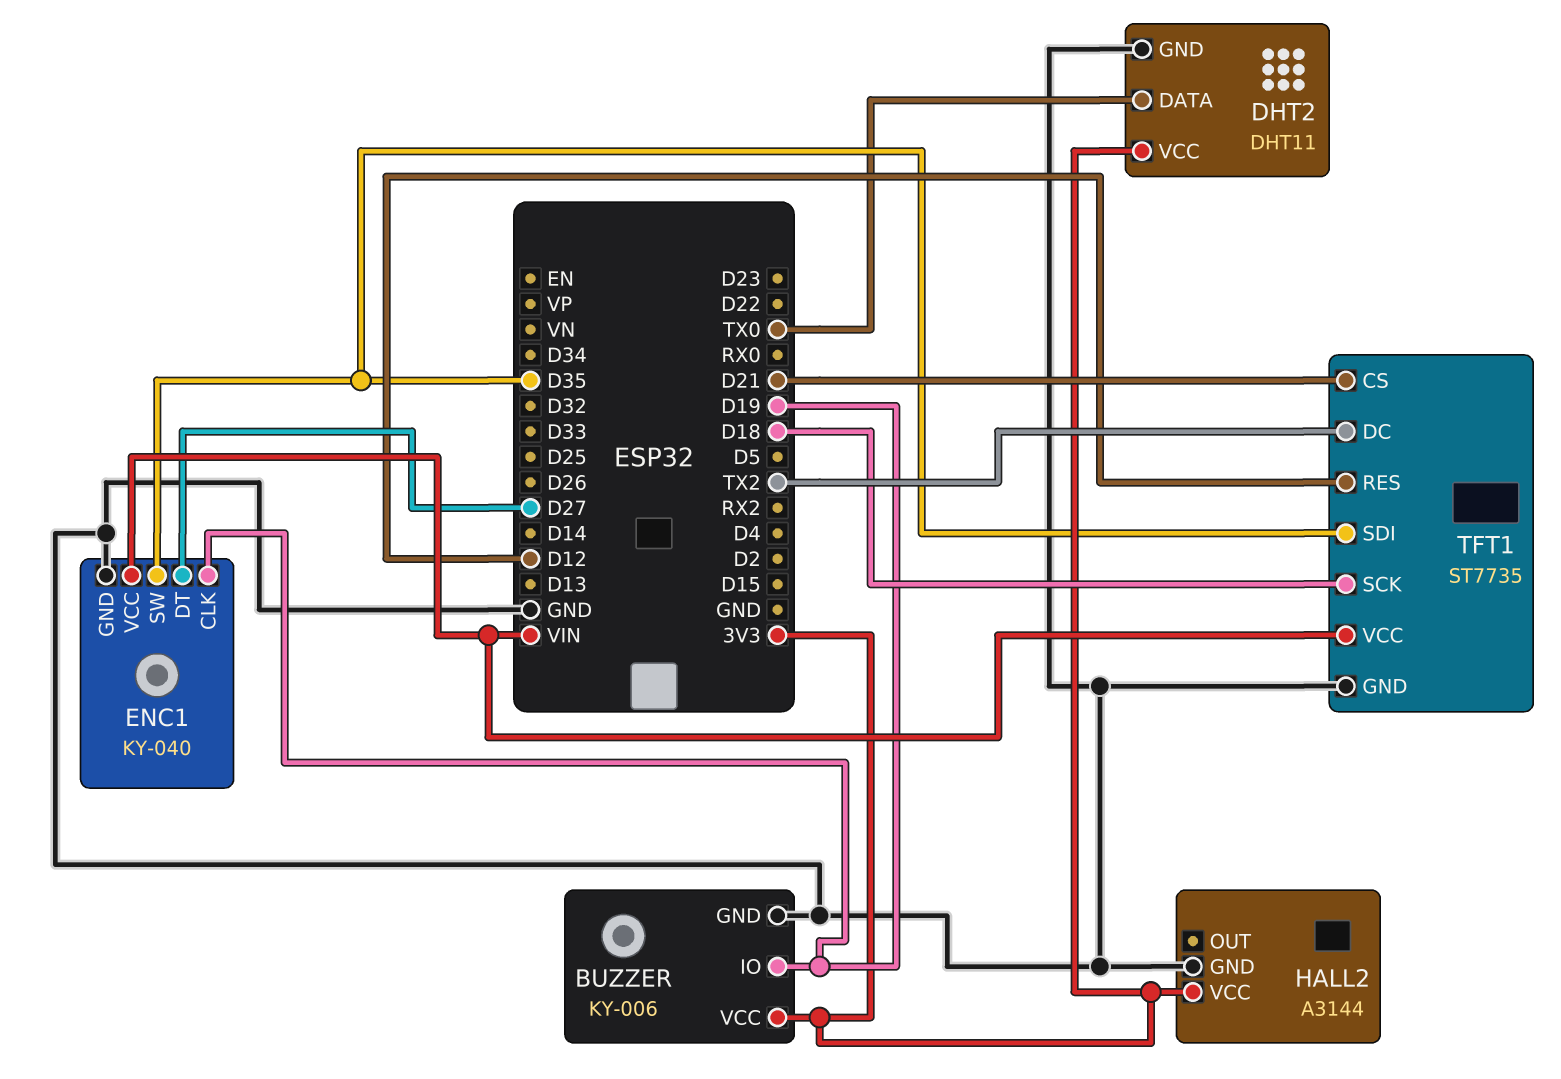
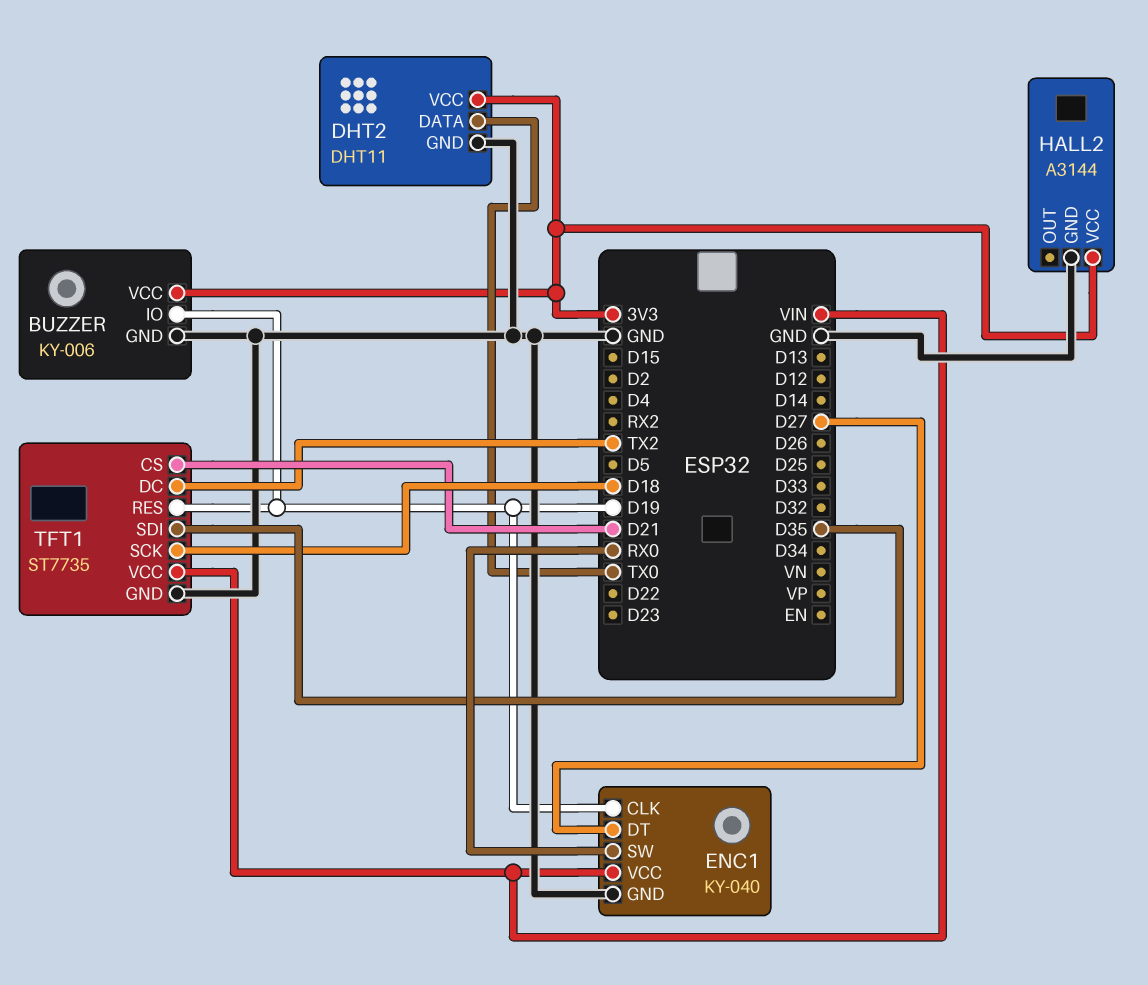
ENC1 pin SW: D35 -> RX0
TFT1 pin RES: D12 -> D19

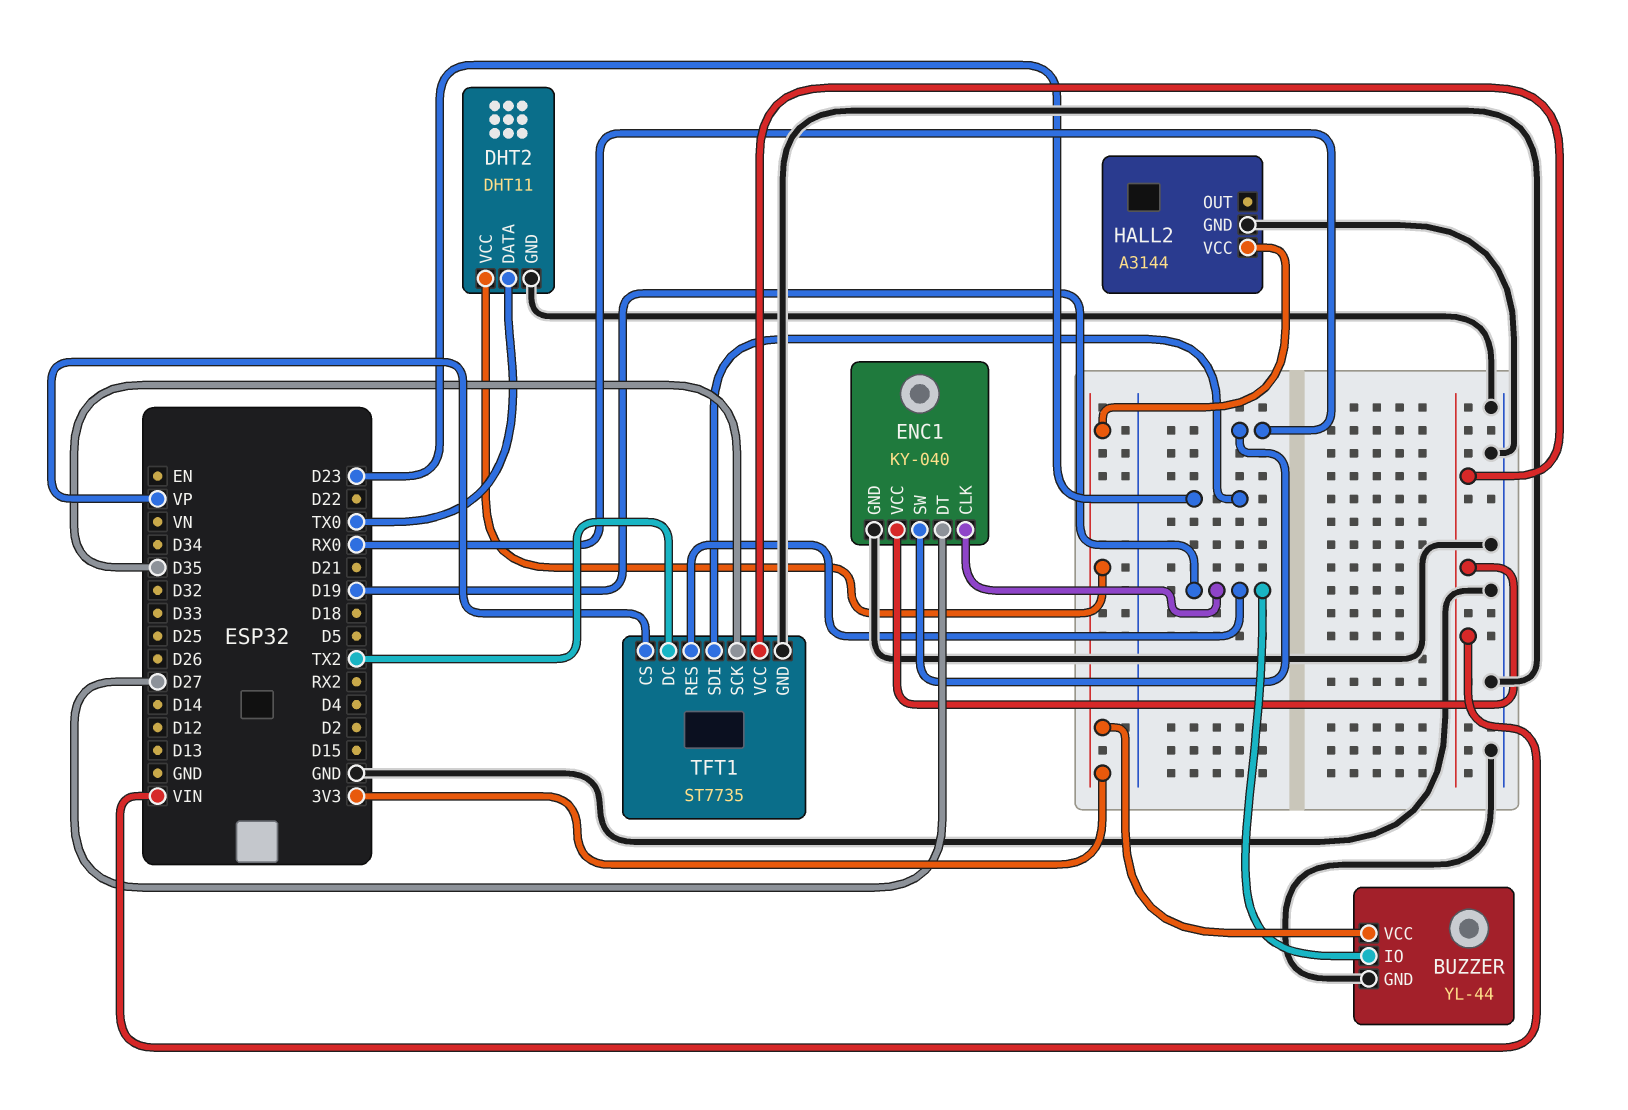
BUZZER: KY-006 -> YL-44
TFT1 pin CS: D21 -> VP
TFT1 pin SCK: D18 -> D35
TFT1 pin SDI: D35 -> D23

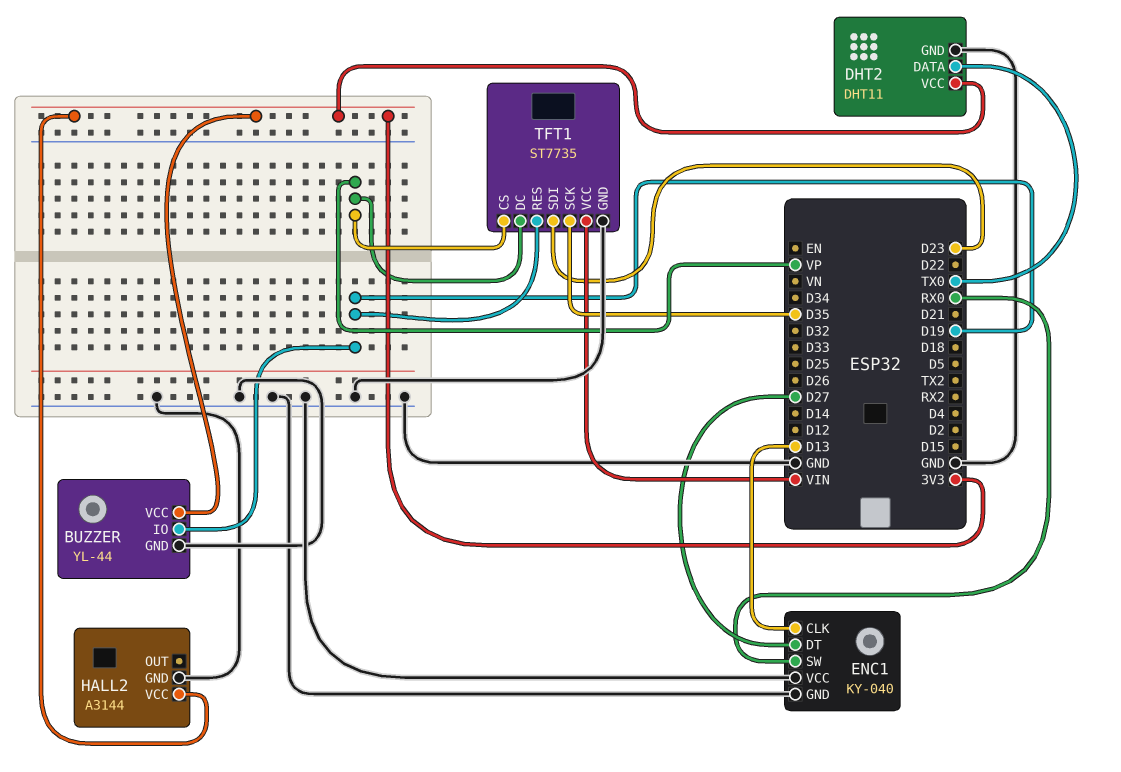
ENC1 pin CLK: D19 -> D13
ENC1 pin VCC: VIN -> GND
TFT1 pin DC: TX2 -> VP

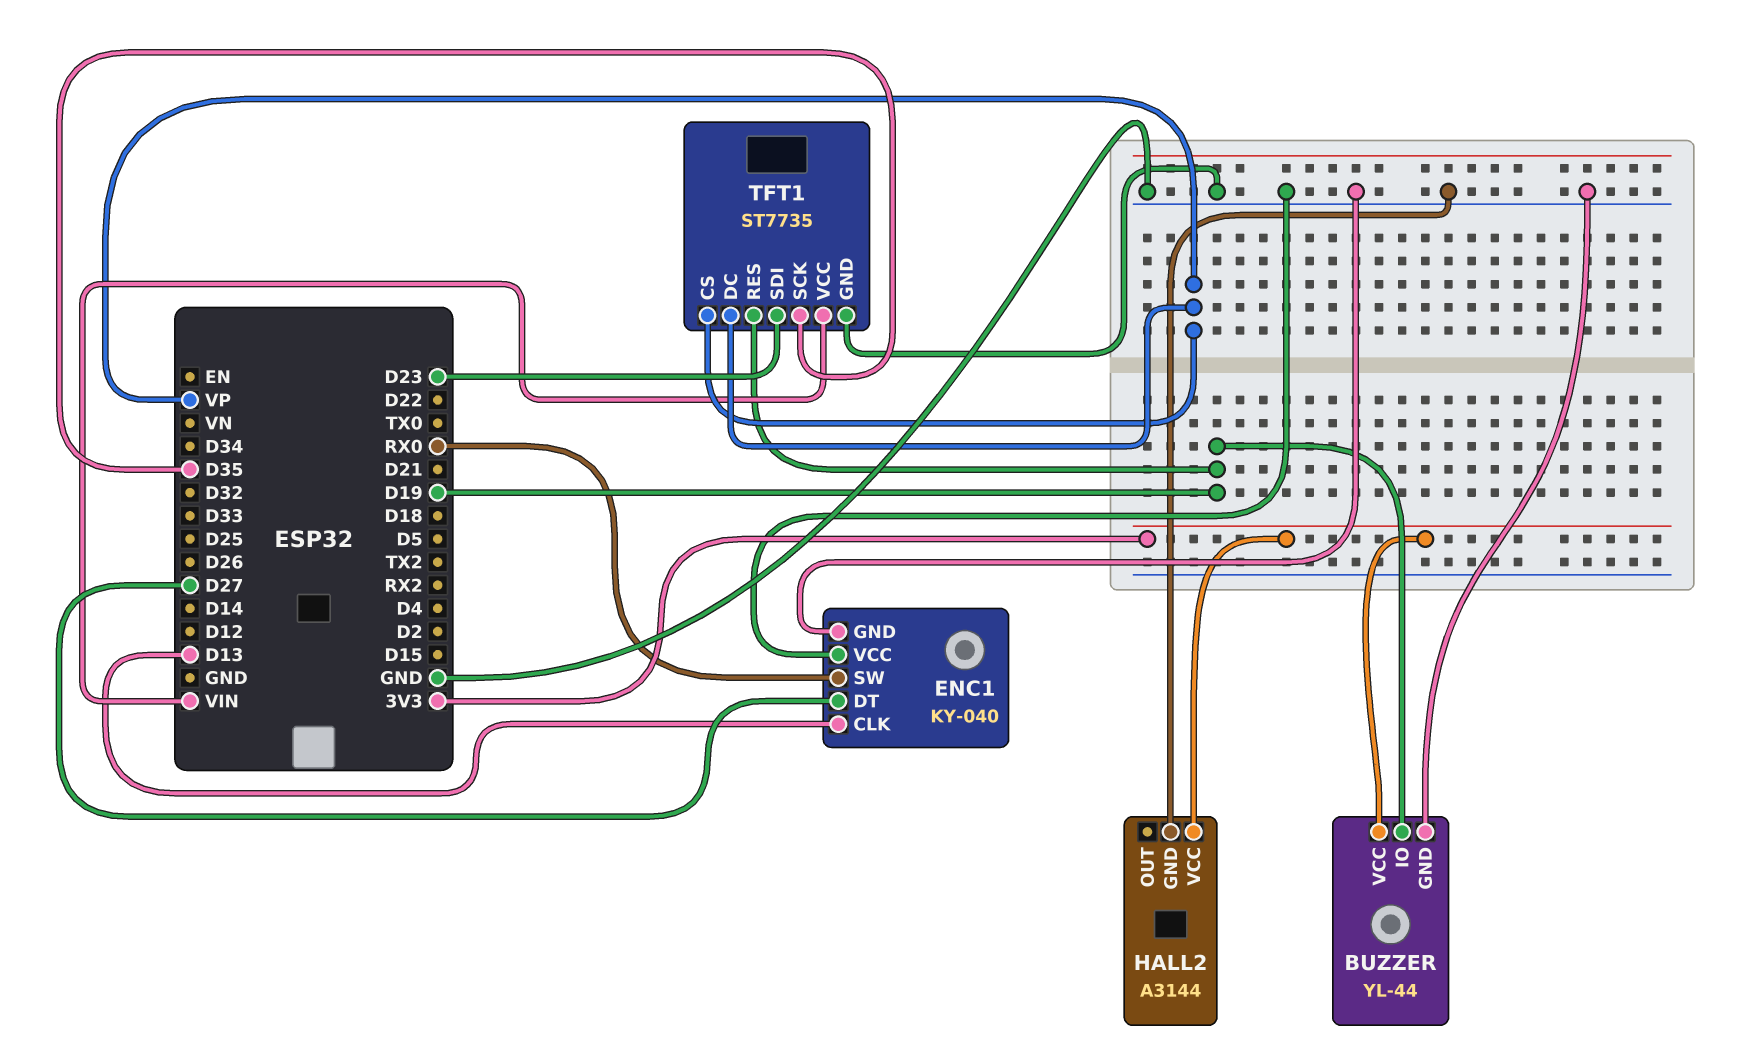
DHT2: DHT11 -> none
DHT2 pin DATA: TX0 -> none
DHT2 pin GND: GND -> none
DHT2 pin VCC: 3V3 -> none

